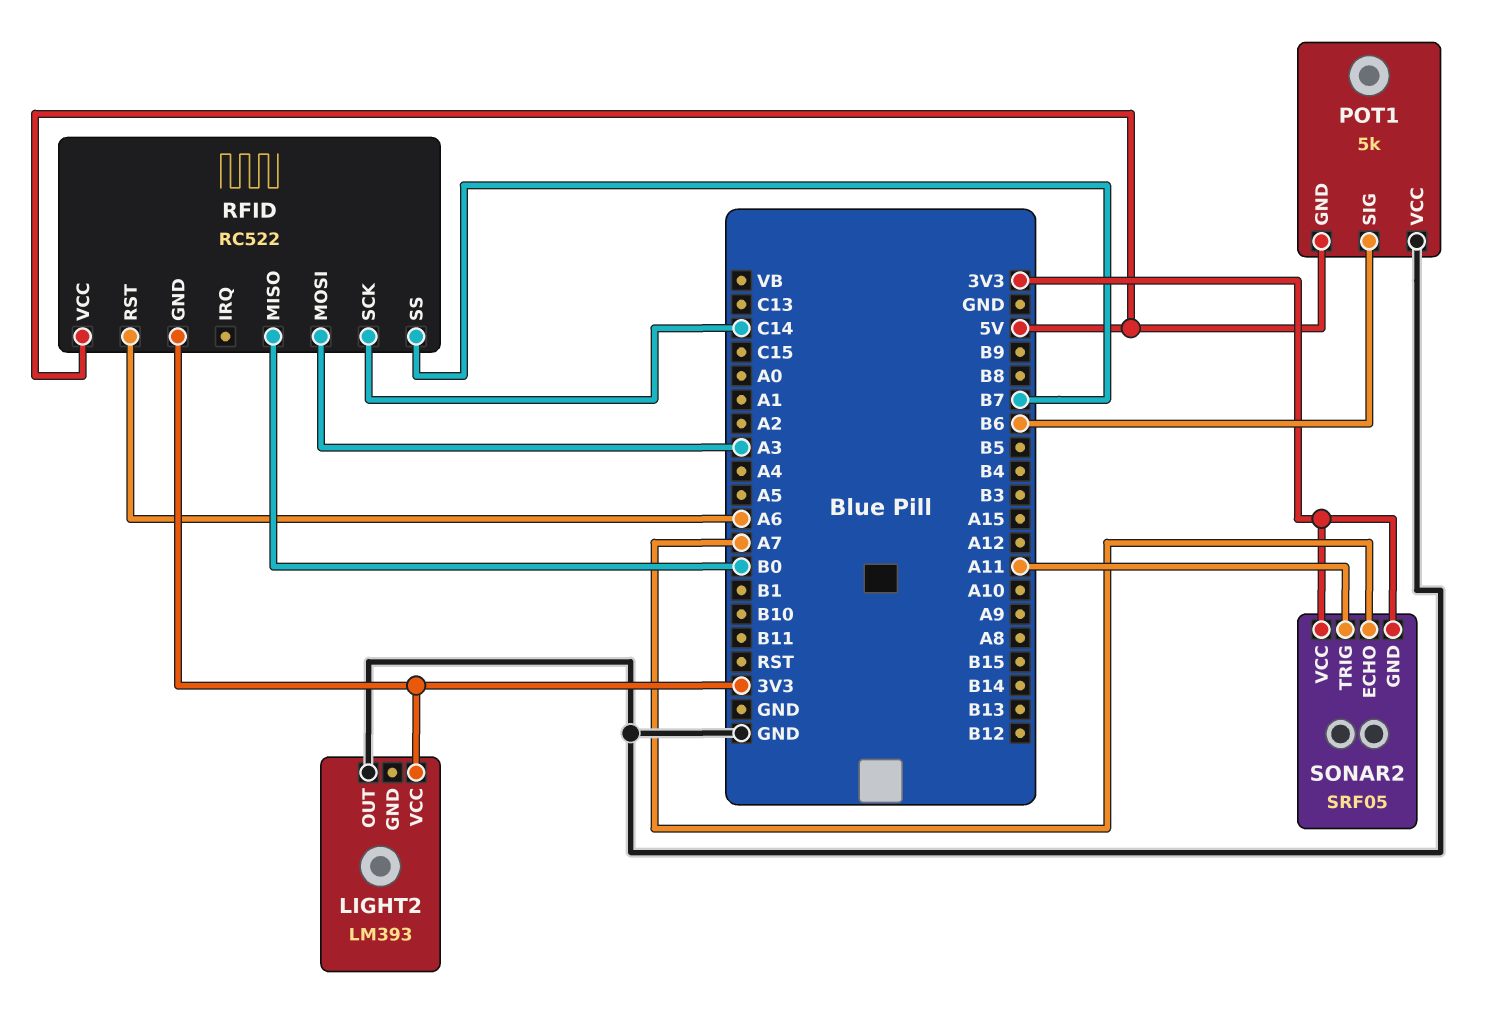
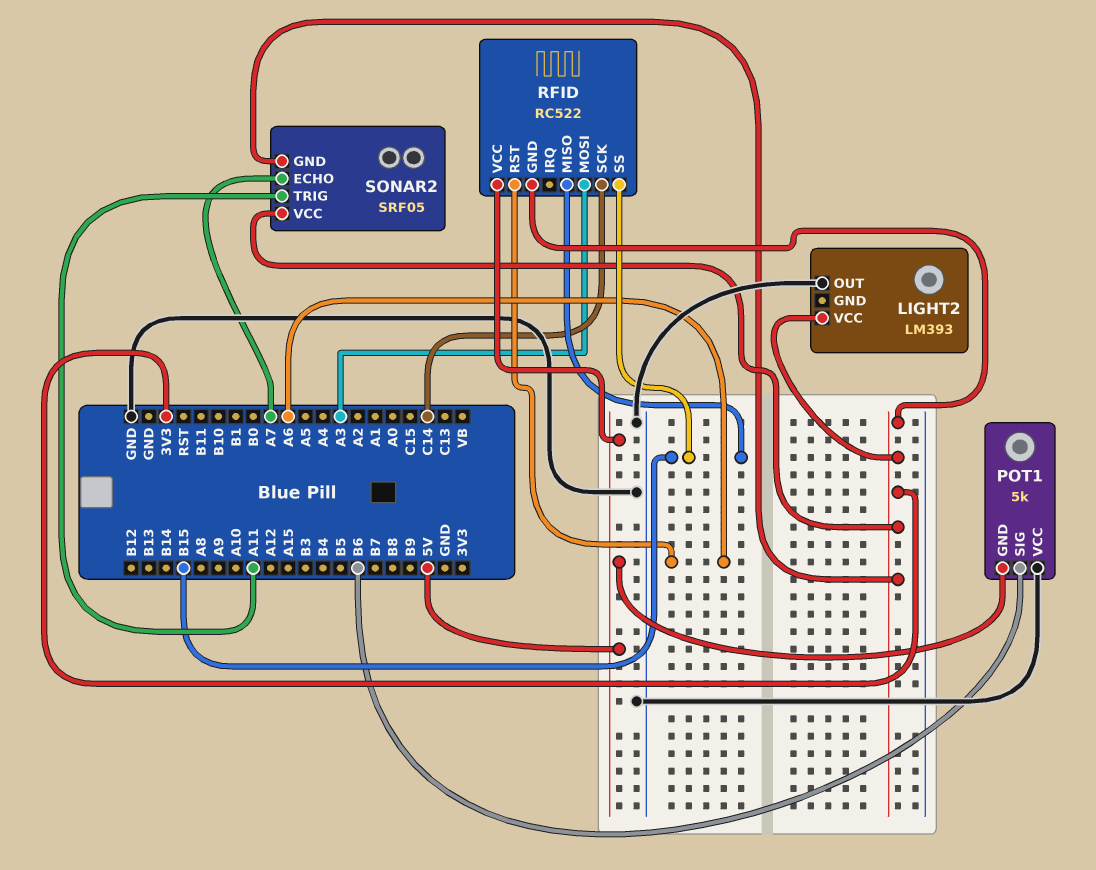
RFID pin MISO: B0 -> B15
RFID pin SS: B7 -> B15

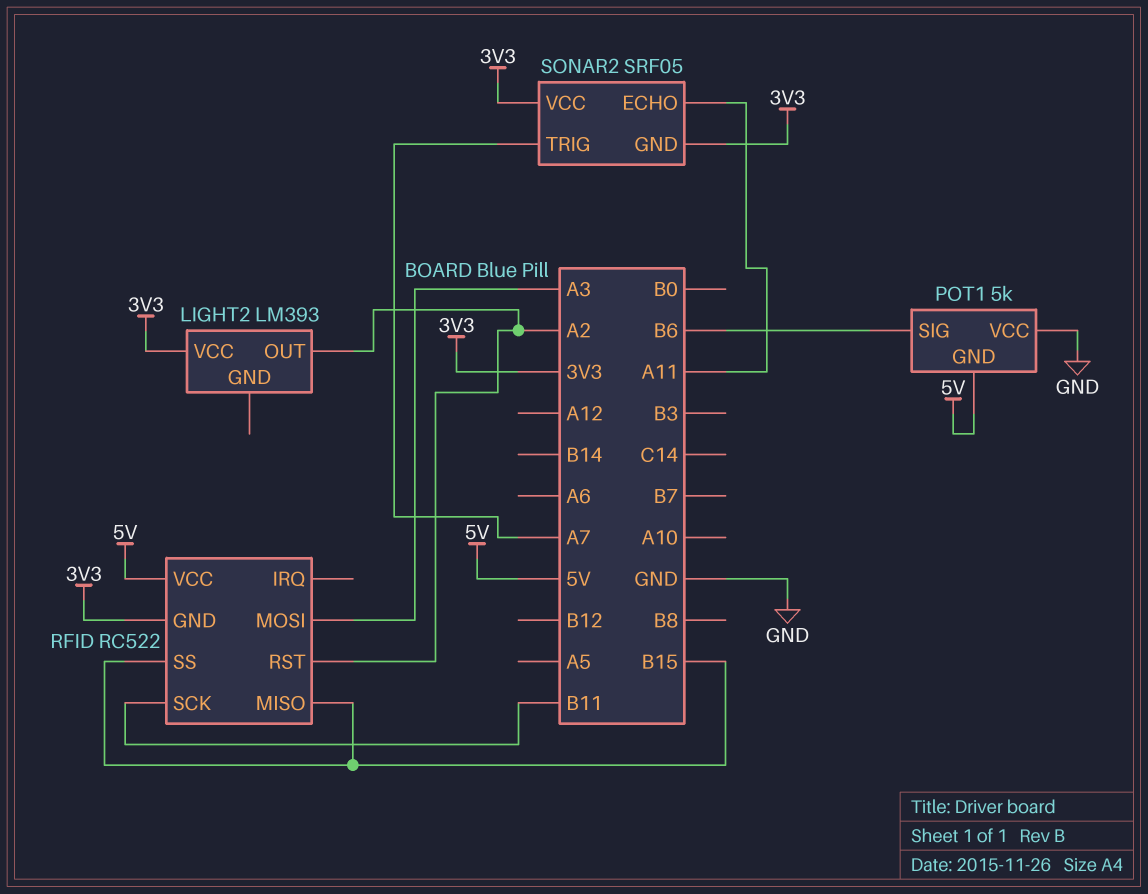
LIGHT2 pin OUT: GND -> A2
RFID pin RST: A6 -> A2
RFID pin SCK: C14 -> B11
SONAR2 pin ECHO: A7 -> A11
SONAR2 pin TRIG: A11 -> A7

